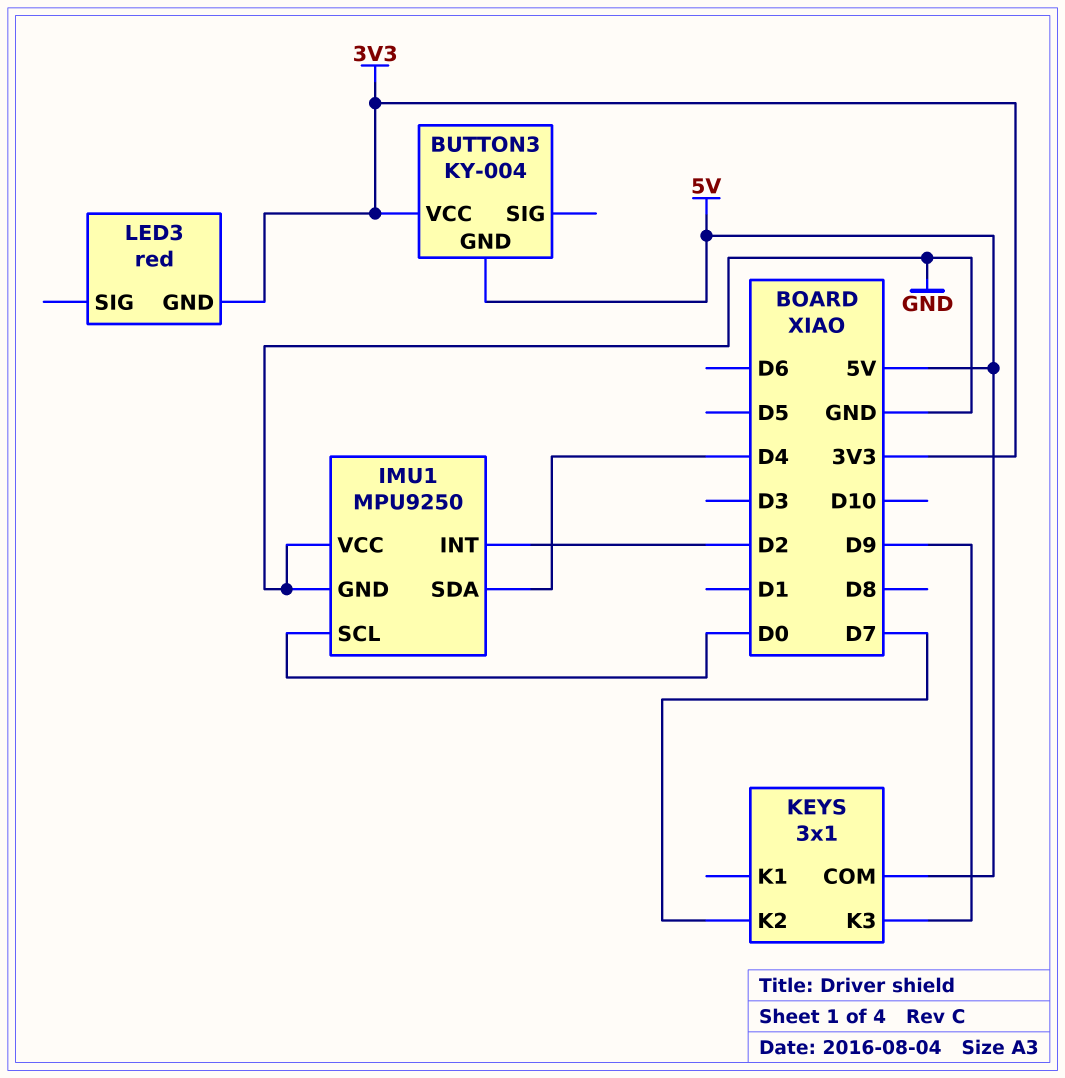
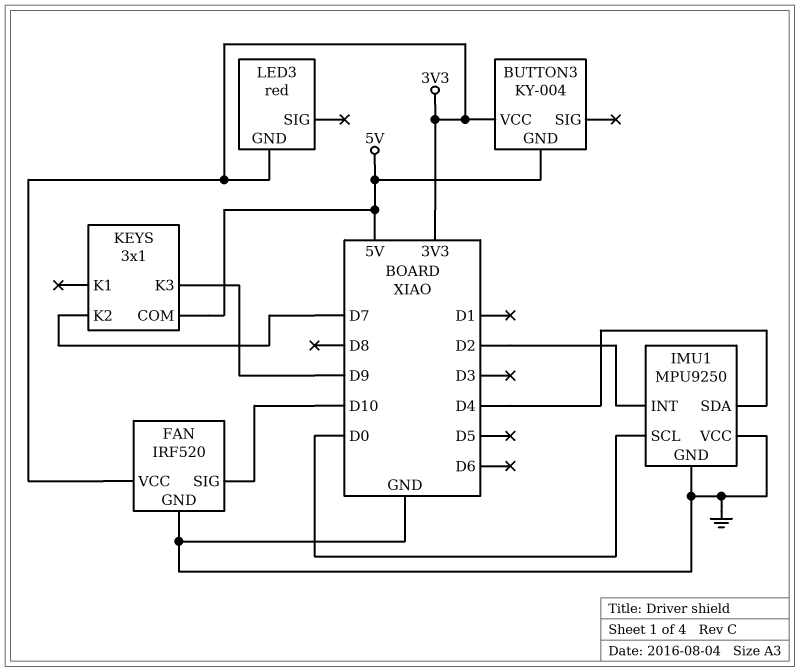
FAN: none -> IRF520
FAN pin GND: none -> GND
FAN pin SIG: none -> D10
FAN pin VCC: none -> 3V3

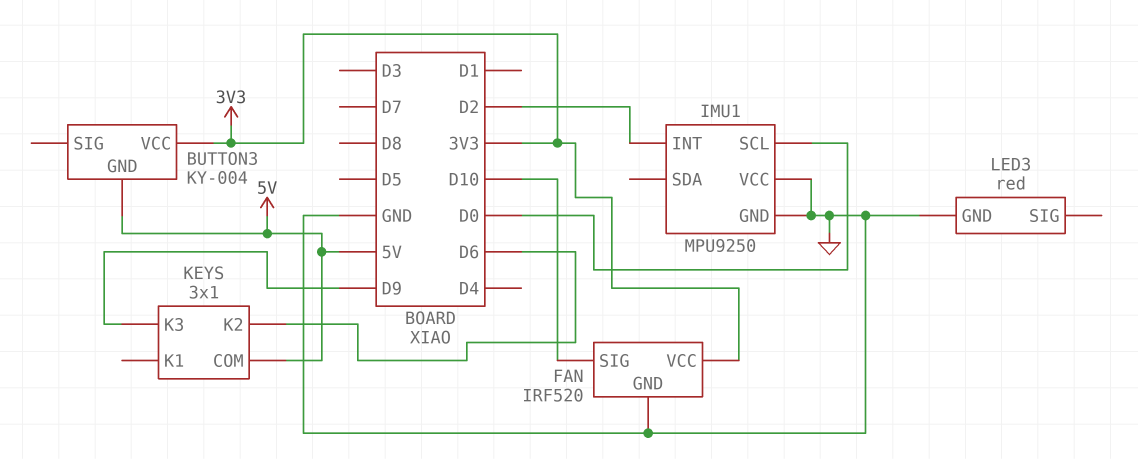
IMU1 pin SDA: D4 -> none
KEYS pin K2: D7 -> D6
LED3 pin GND: 3V3 -> GND

